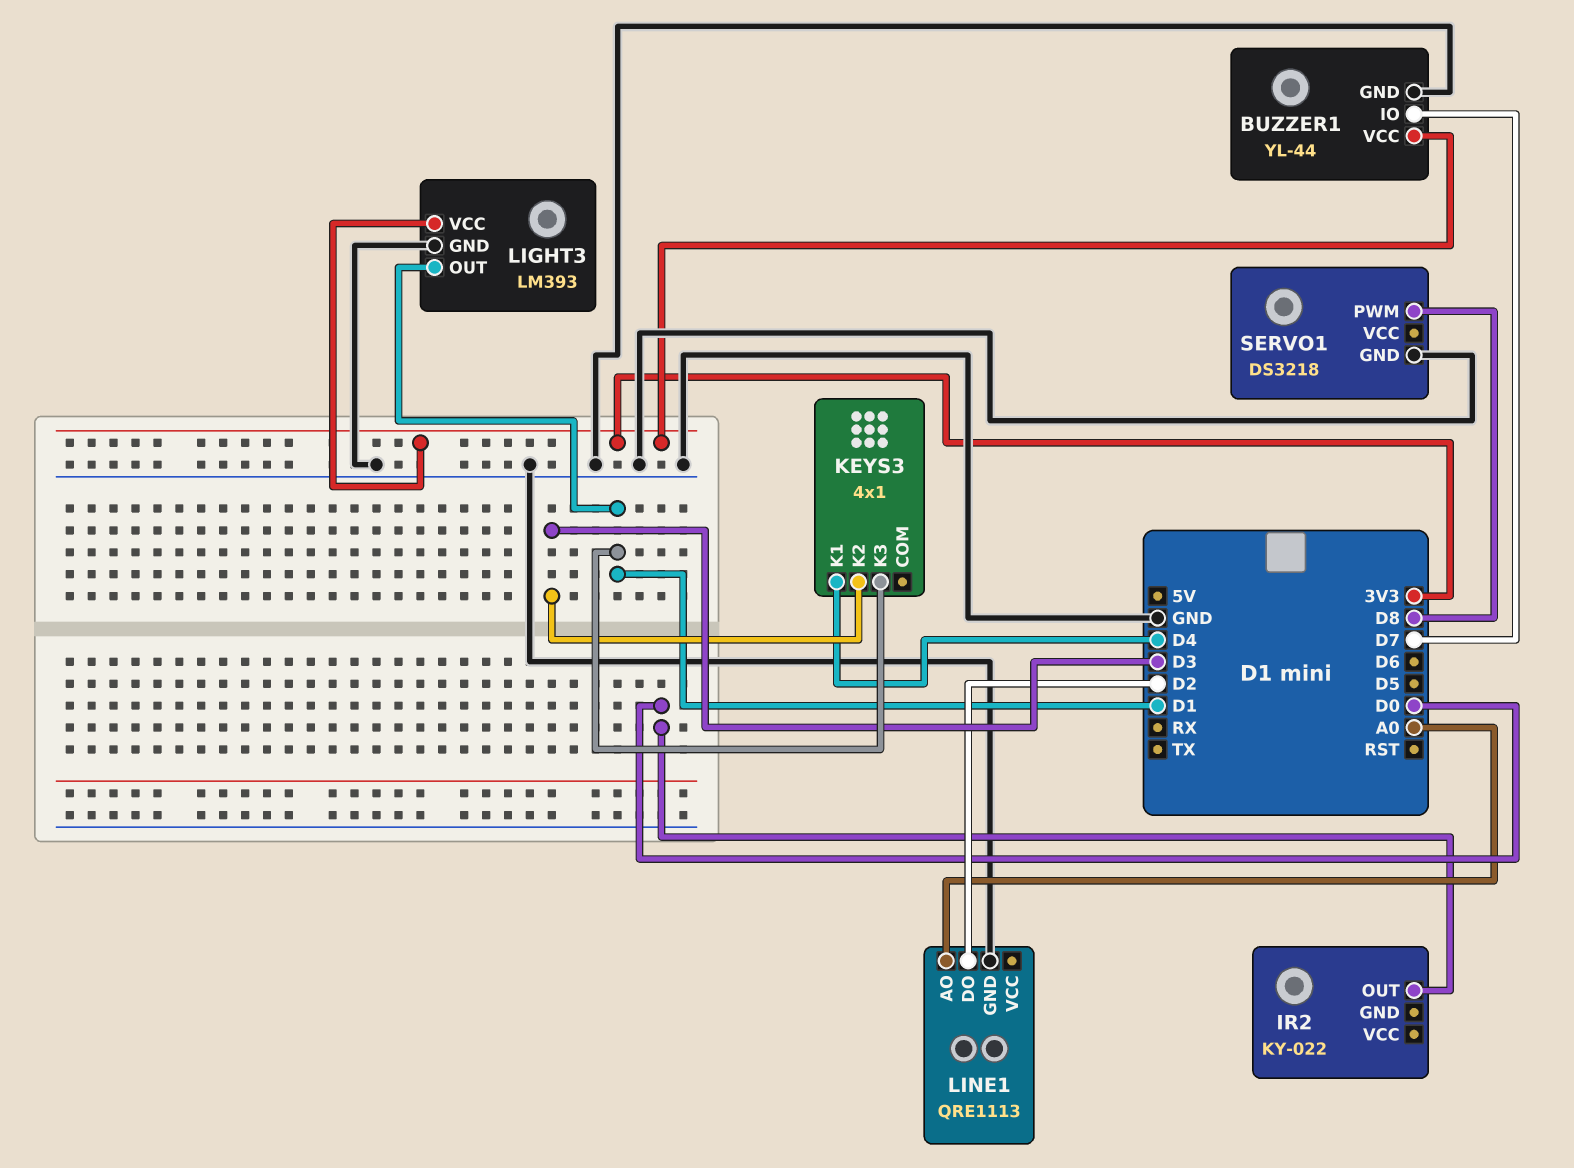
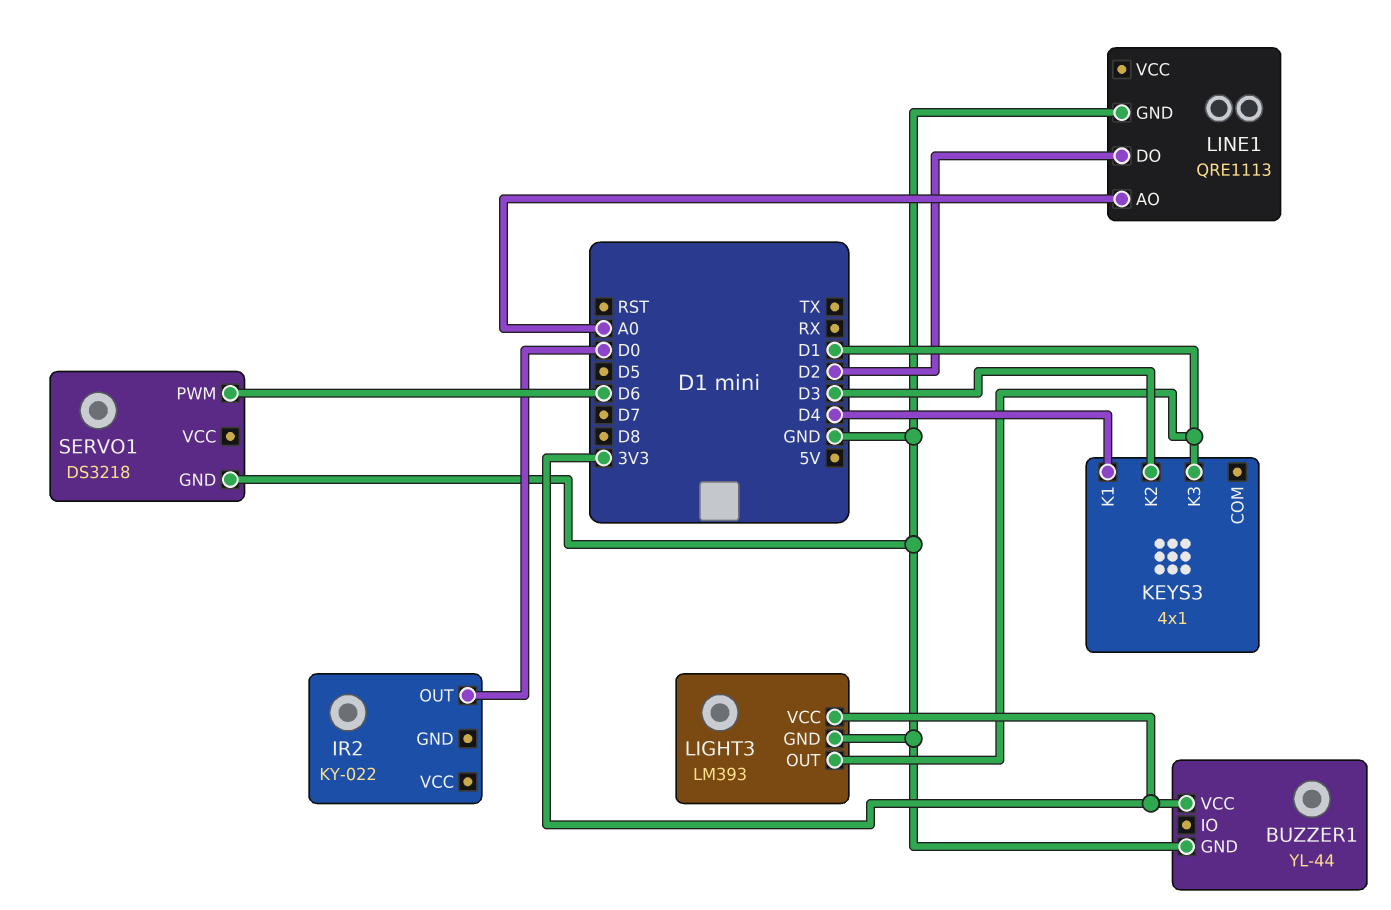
BUZZER1 pin IO: D7 -> none
SERVO1 pin PWM: D8 -> D6

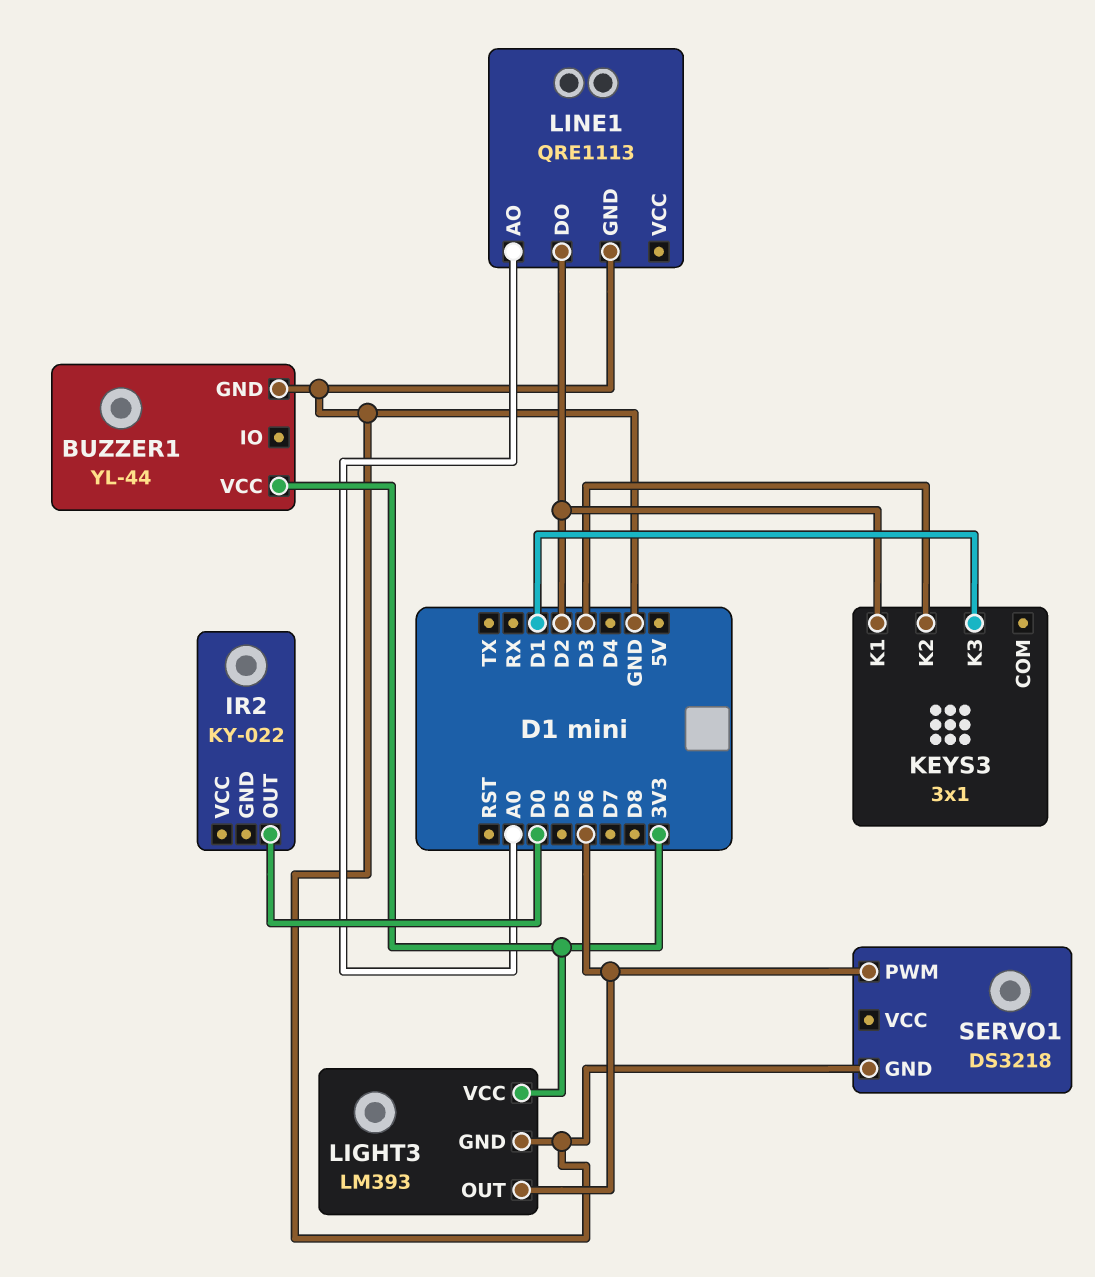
KEYS3: 4x1 -> 3x1
KEYS3 pin K1: D4 -> D2
LIGHT3 pin OUT: D1 -> D6

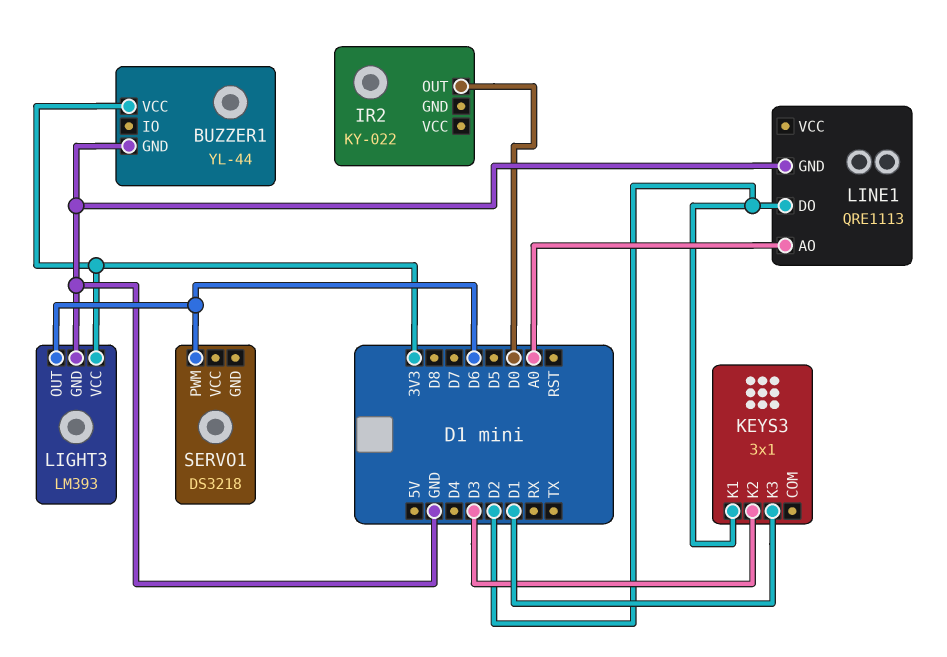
SERVO1 pin GND: GND -> none

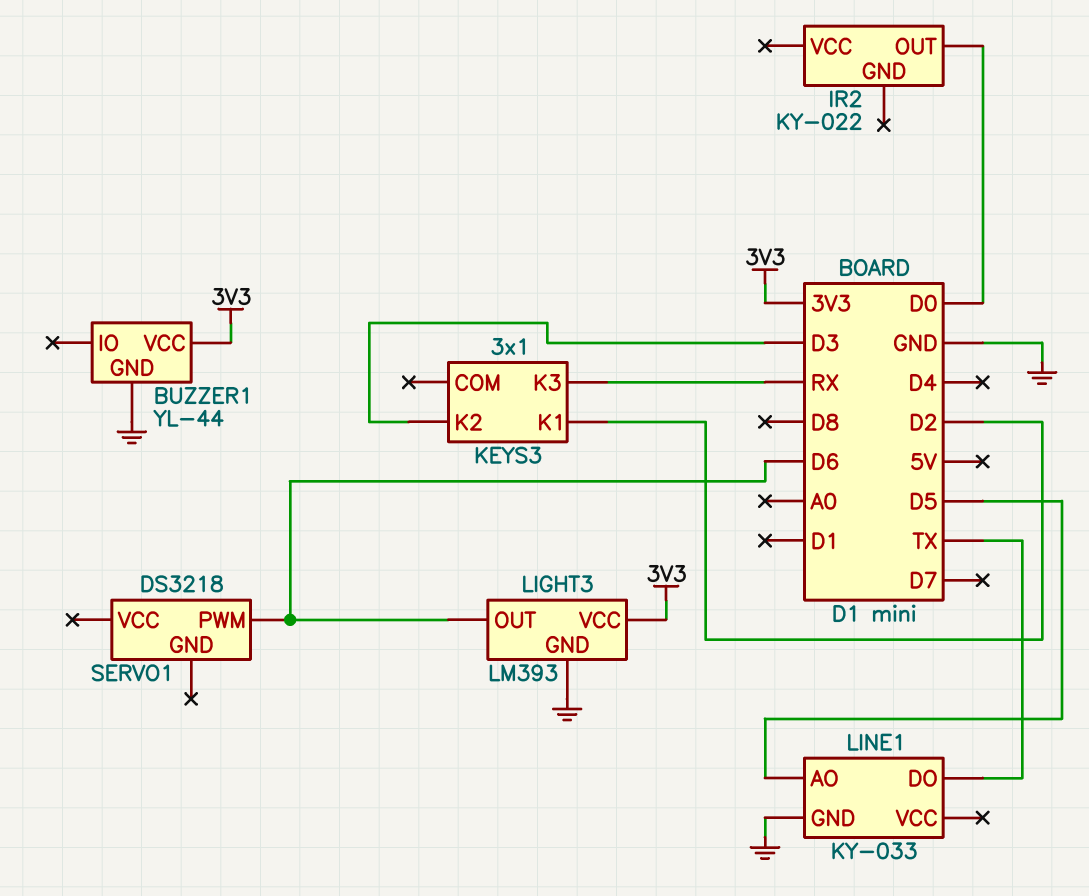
KEYS3 pin K3: D1 -> RX
LINE1: QRE1113 -> KY-033
LINE1 pin AO: A0 -> D5
LINE1 pin DO: D2 -> TX

